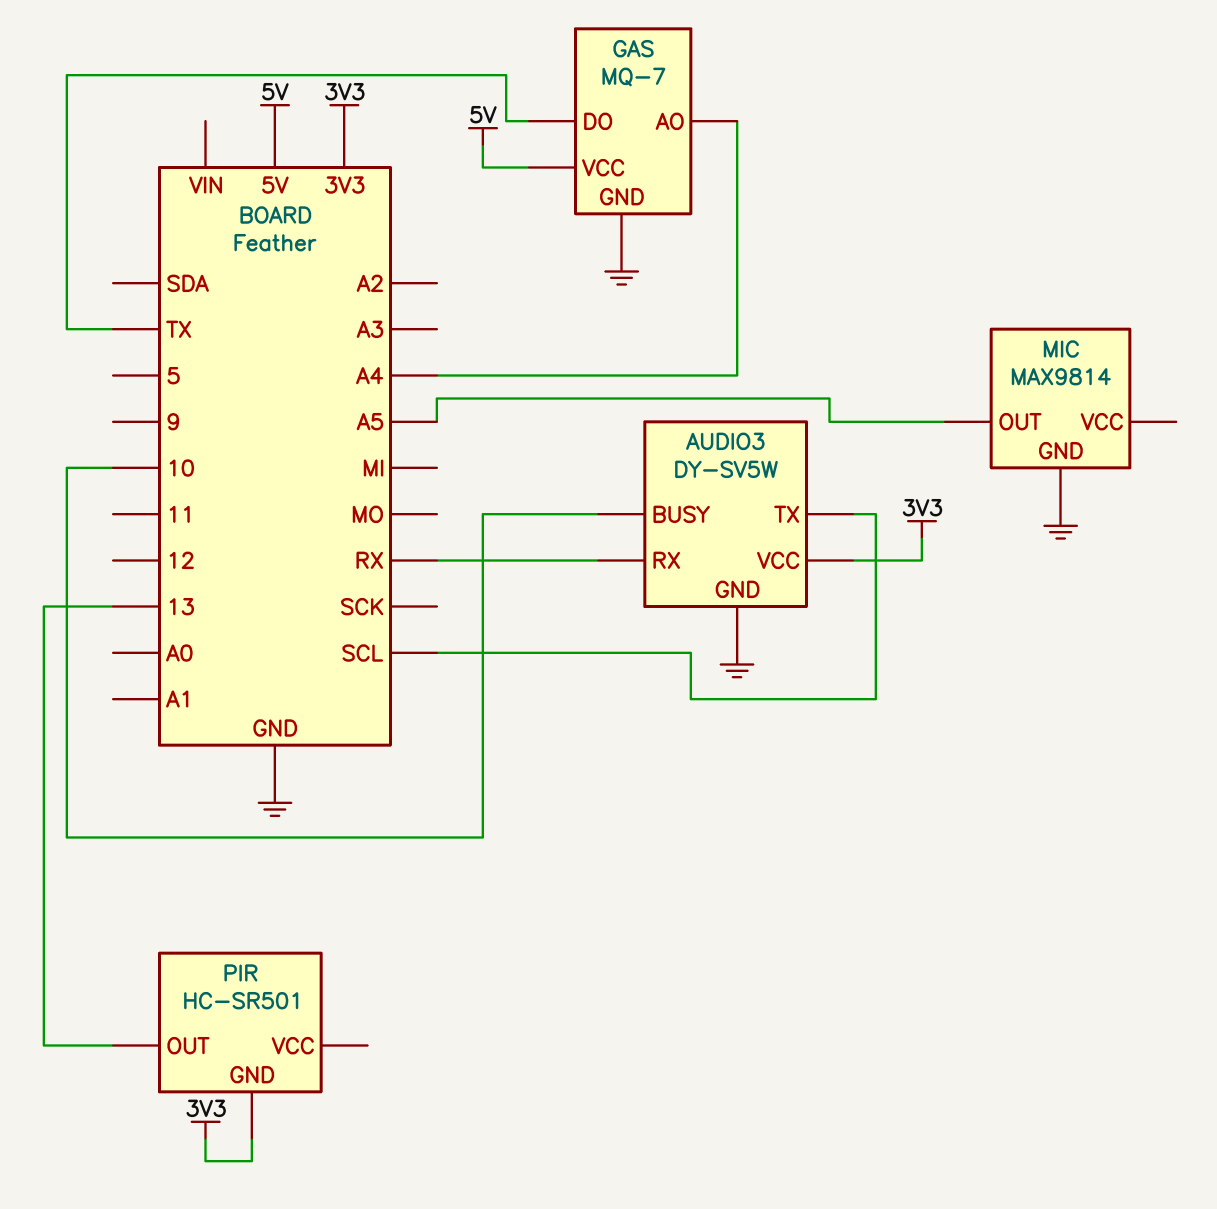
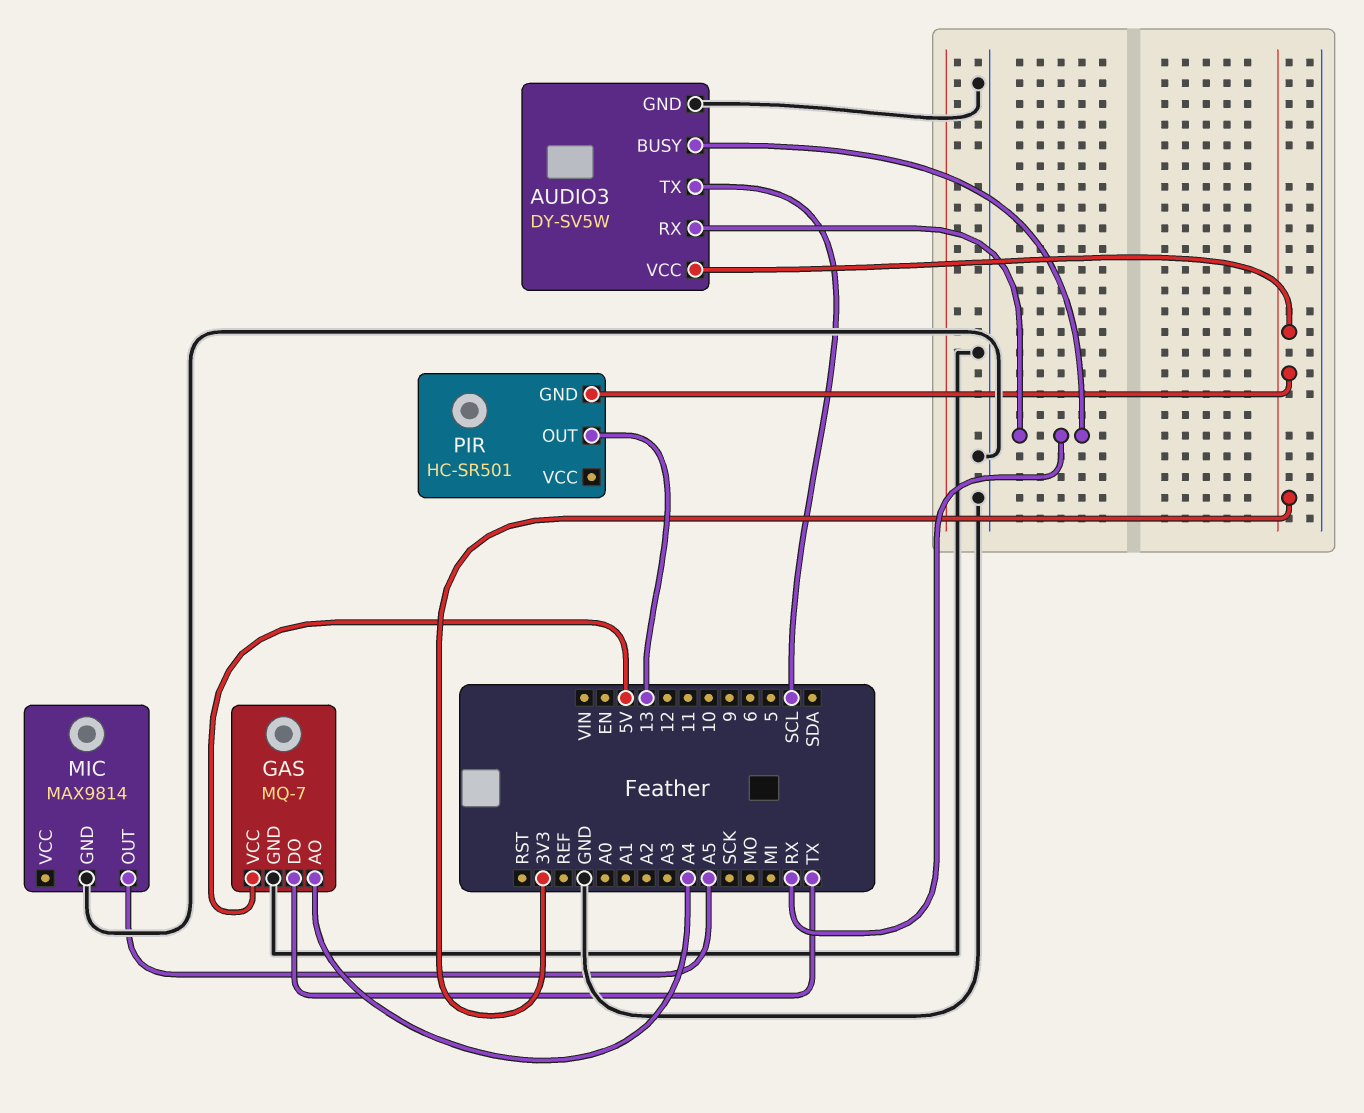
AUDIO3 pin BUSY: 10 -> RX

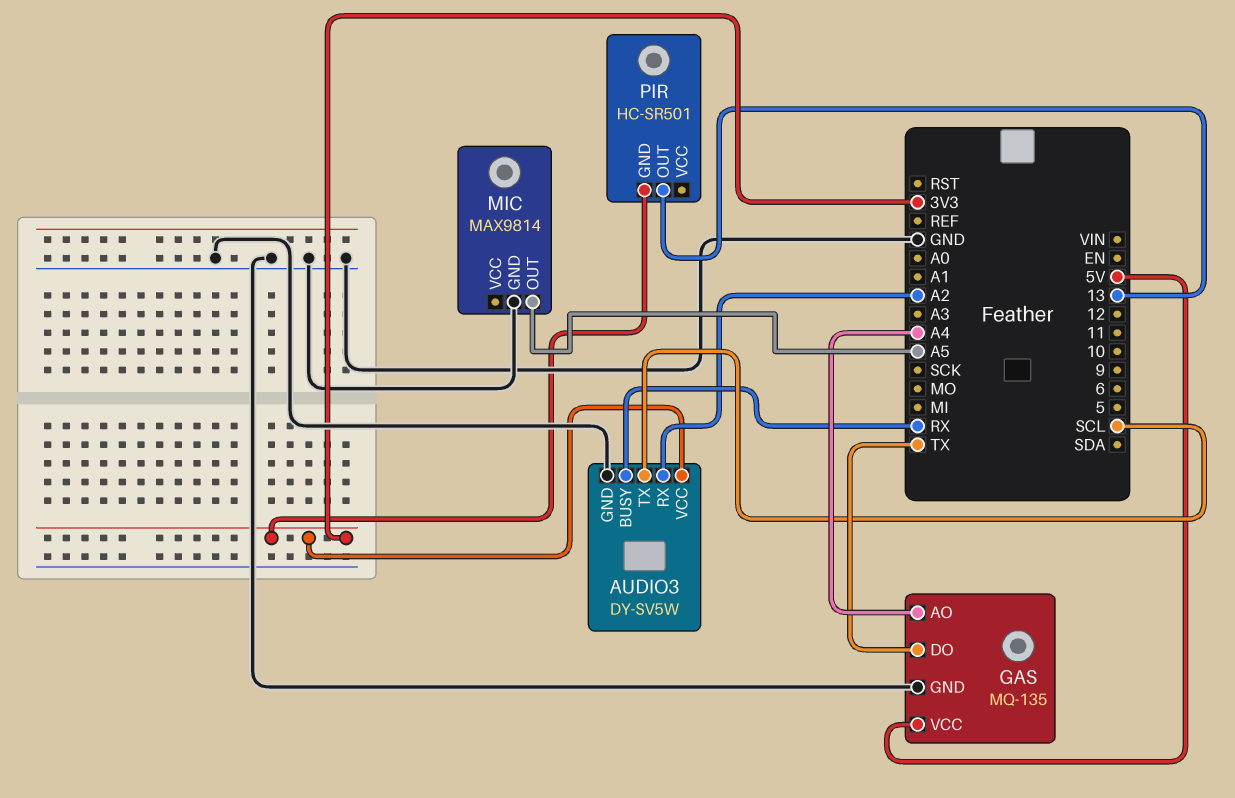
AUDIO3 pin RX: RX -> A2
GAS: MQ-7 -> MQ-135

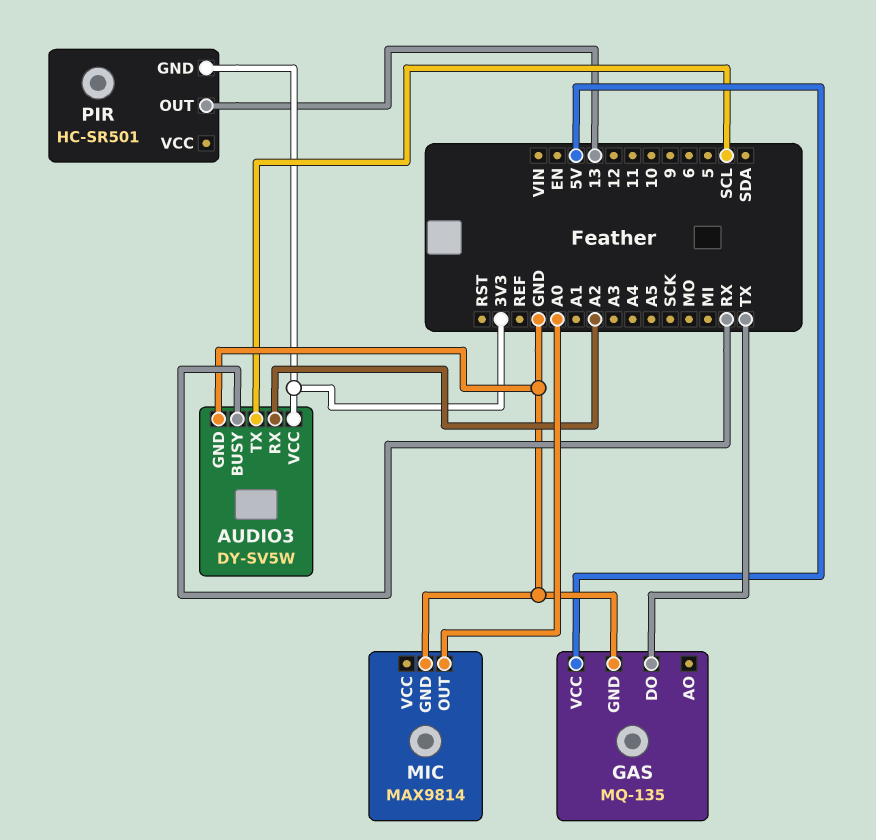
GAS pin AO: A4 -> none
MIC pin OUT: A5 -> A0

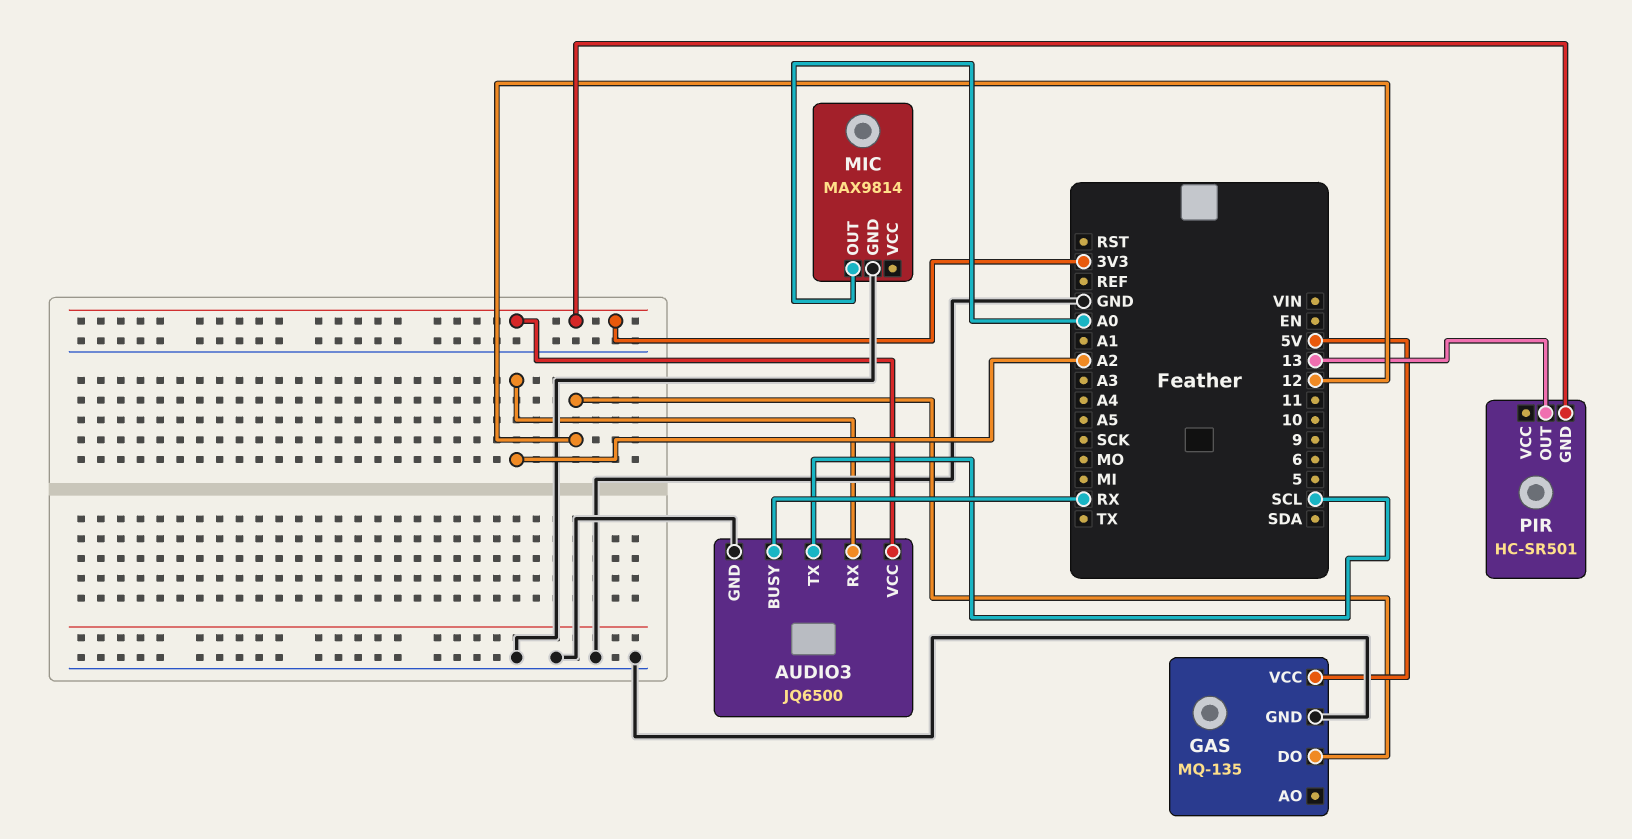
AUDIO3: DY-SV5W -> JQ6500
GAS pin DO: TX -> 12

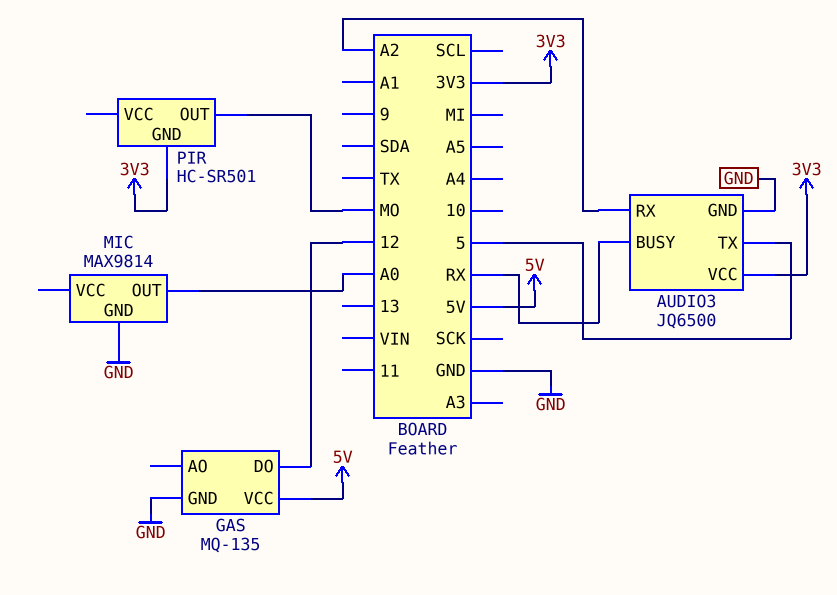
AUDIO3 pin TX: SCL -> 5
PIR pin OUT: 13 -> MO

